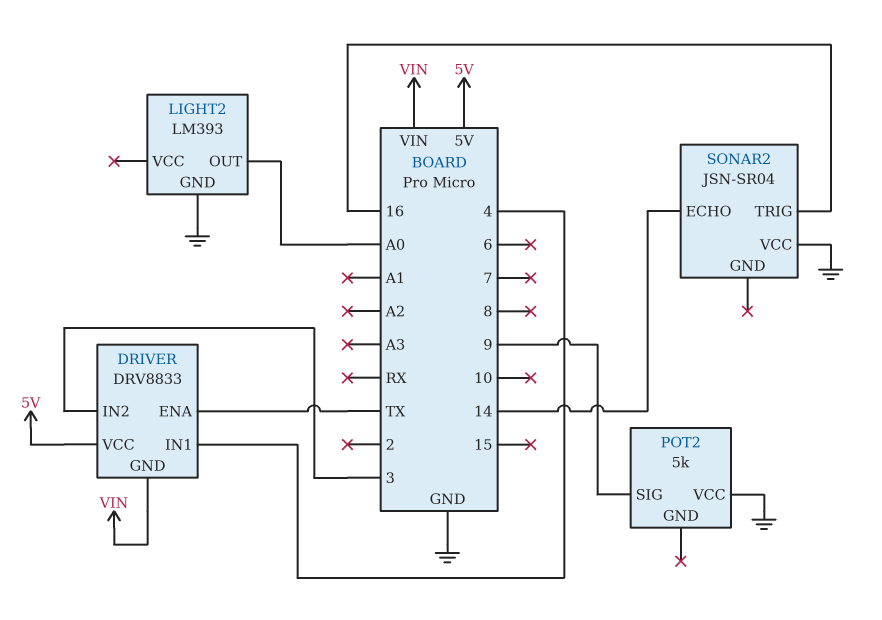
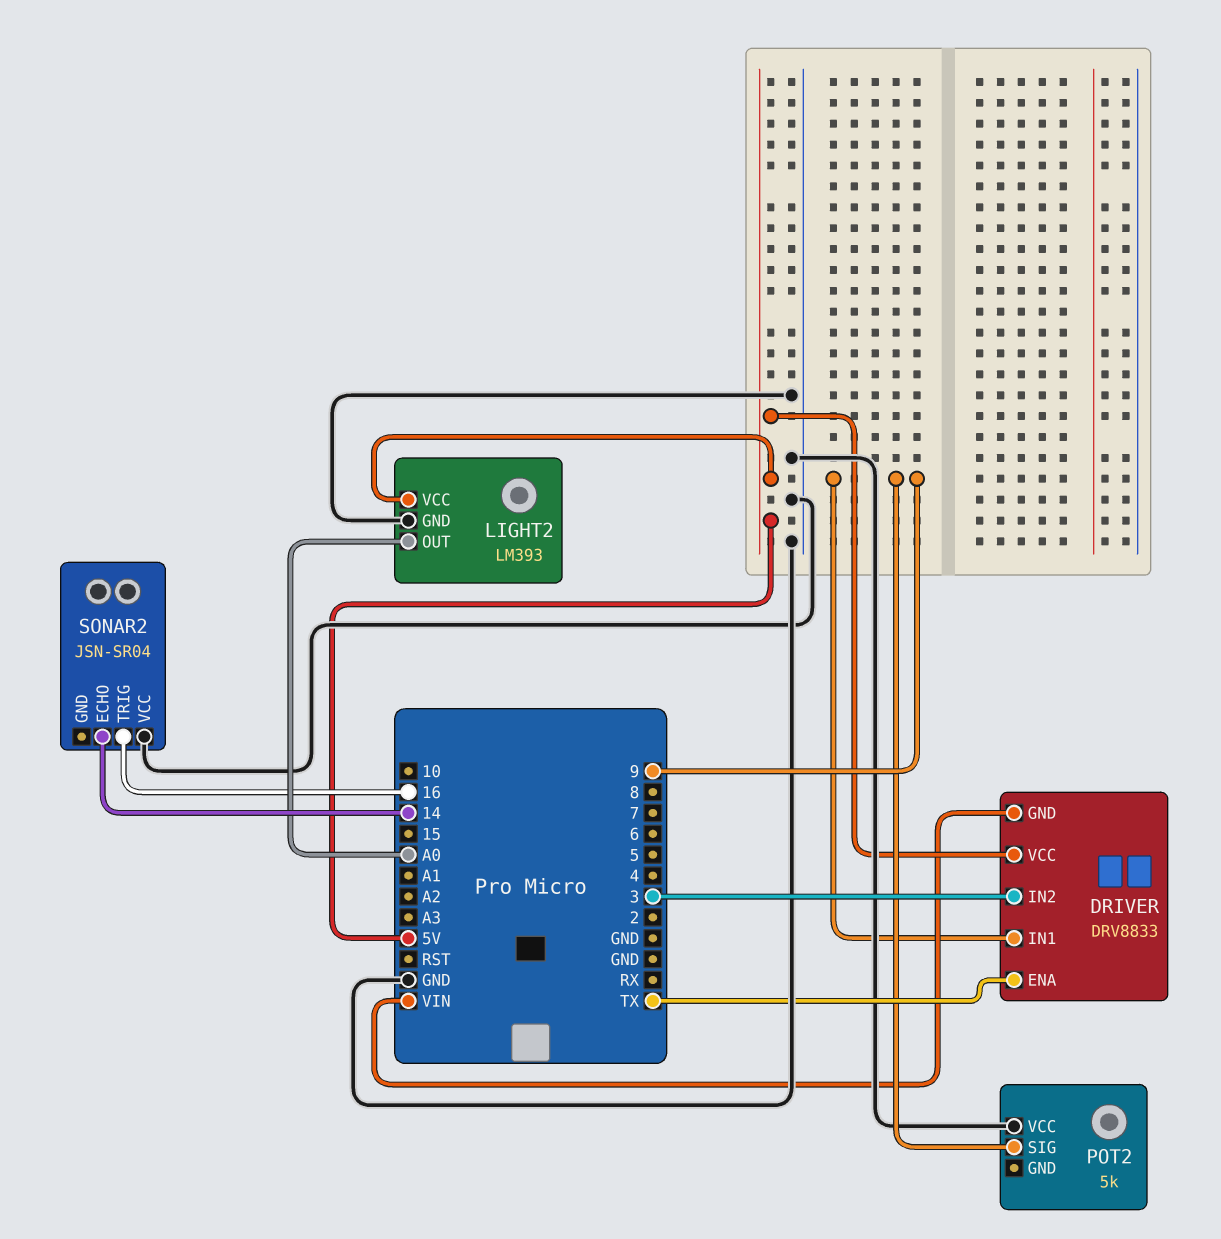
DRIVER pin IN1: 4 -> 9
LIGHT2 pin VCC: none -> 5V

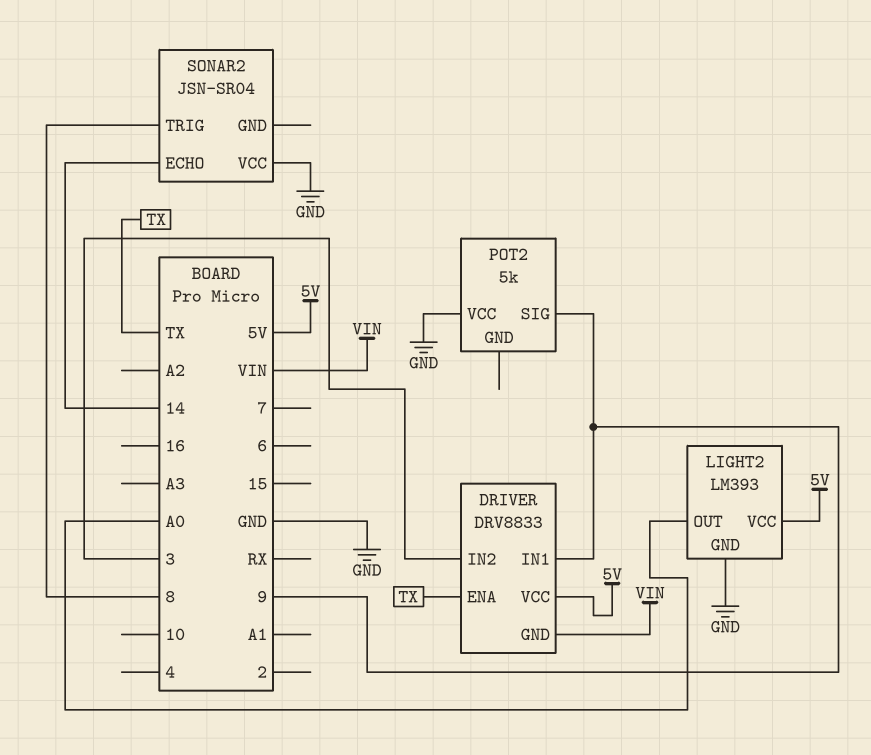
SONAR2 pin TRIG: 16 -> 8

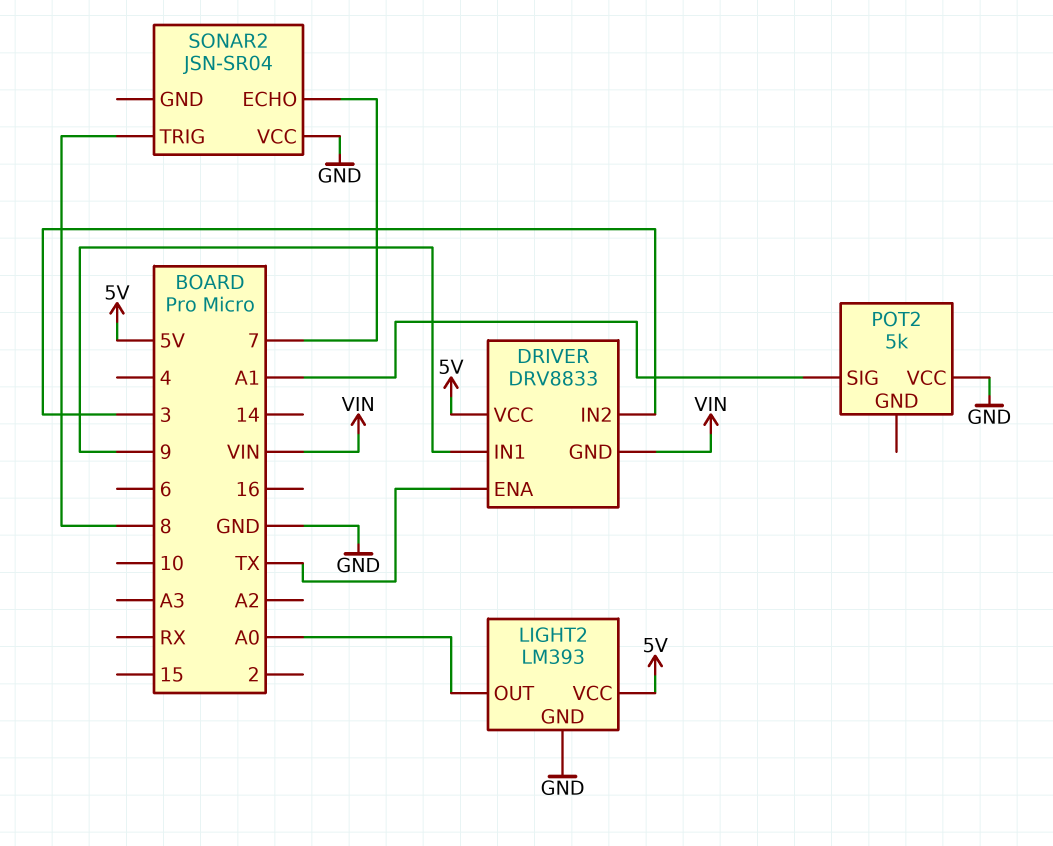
POT2 pin SIG: 9 -> A1
SONAR2 pin ECHO: 14 -> 7

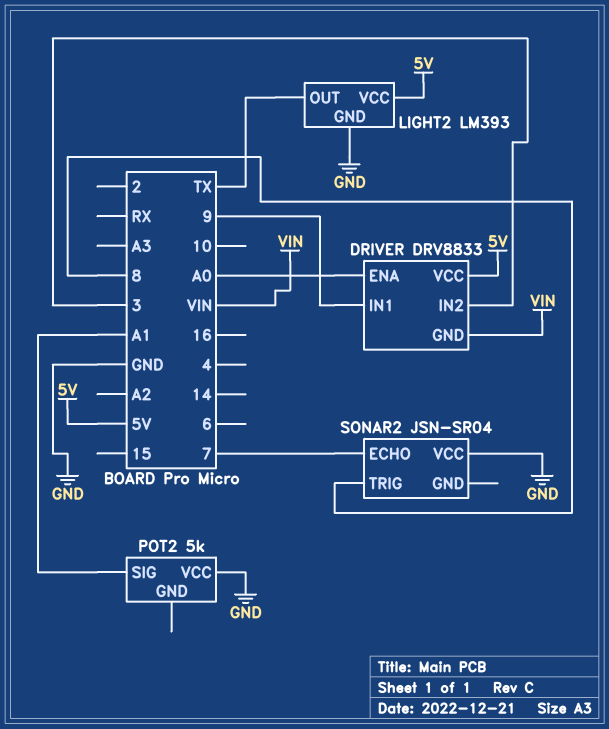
DRIVER pin ENA: TX -> A0
LIGHT2 pin OUT: A0 -> TX

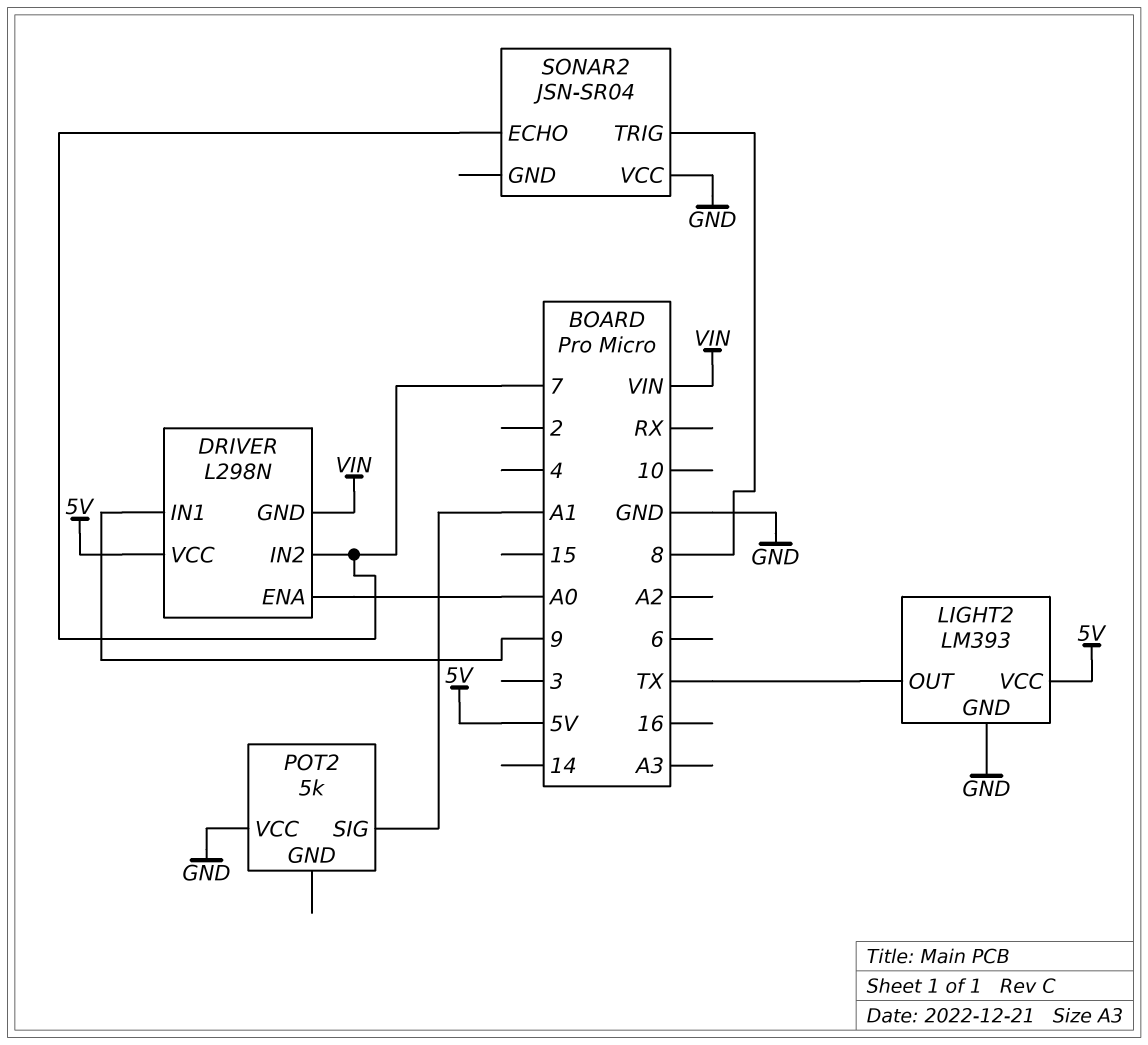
DRIVER: DRV8833 -> L298N
DRIVER pin IN2: 3 -> 7

